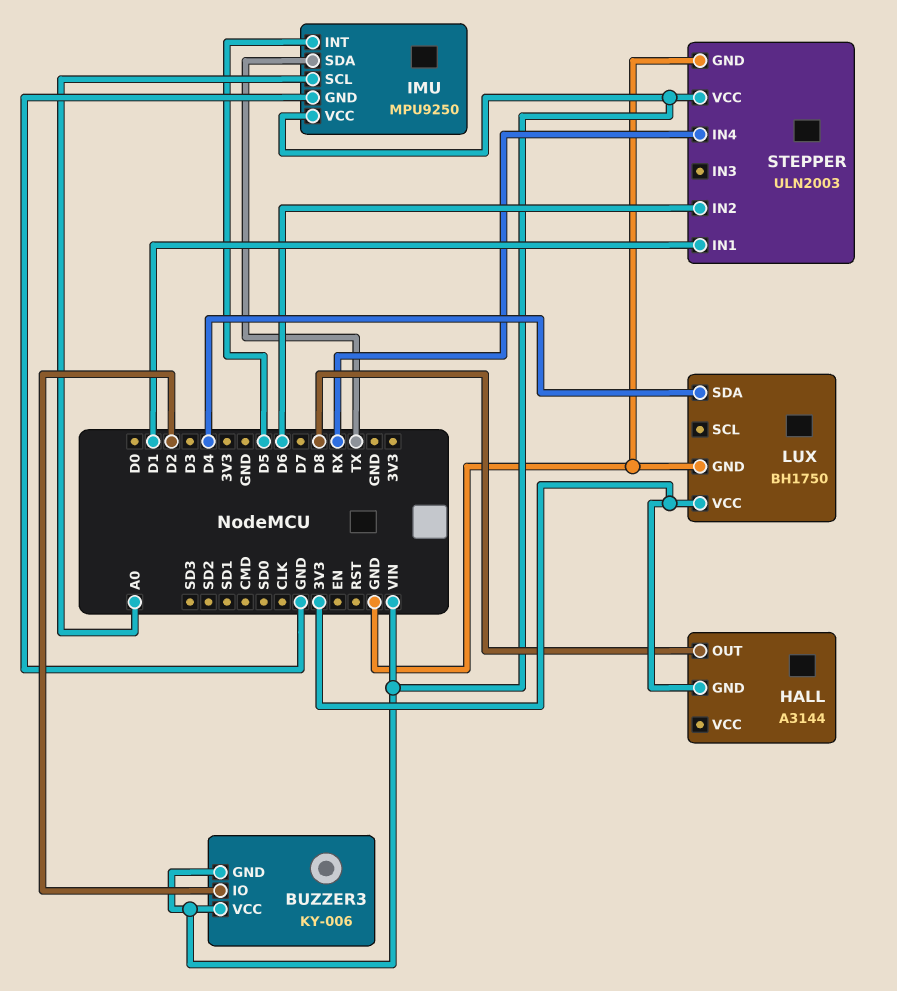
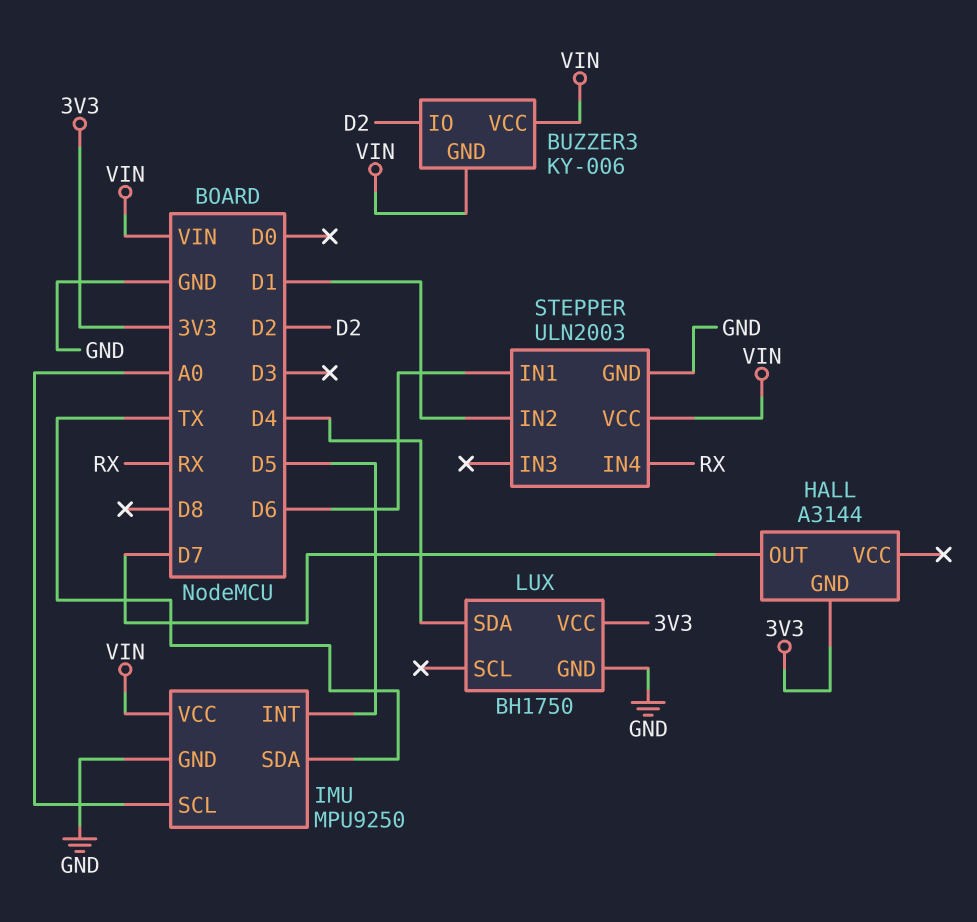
HALL pin OUT: D8 -> D7
STEPPER pin IN1: D1 -> D6
STEPPER pin IN2: D6 -> D1

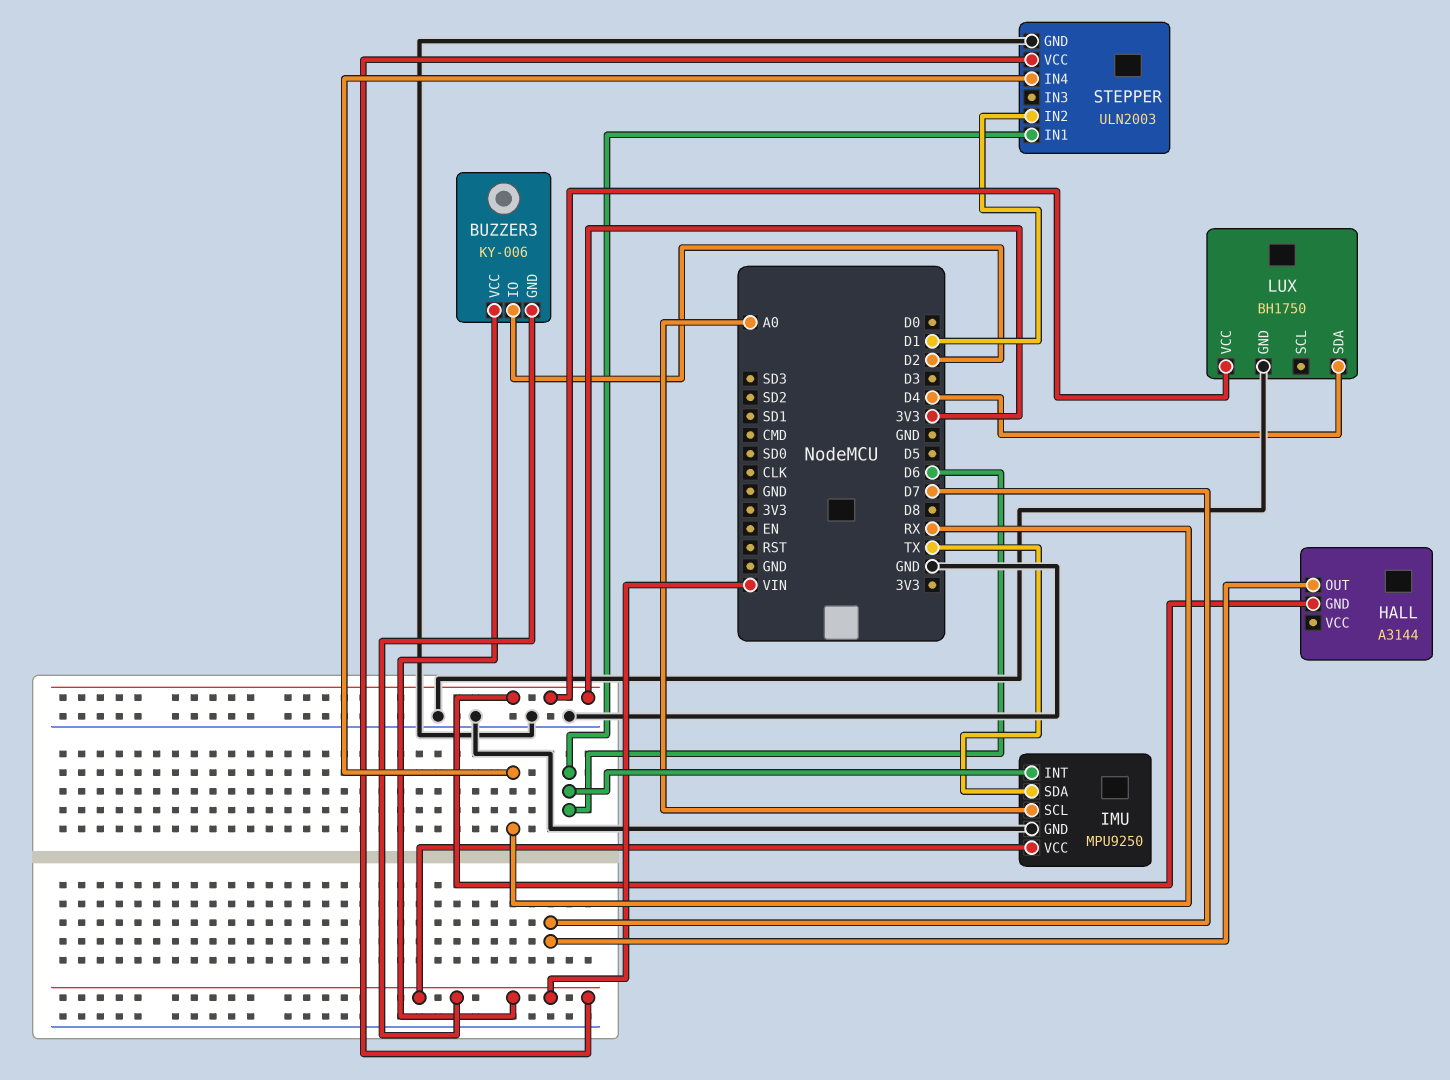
IMU pin INT: D5 -> D6

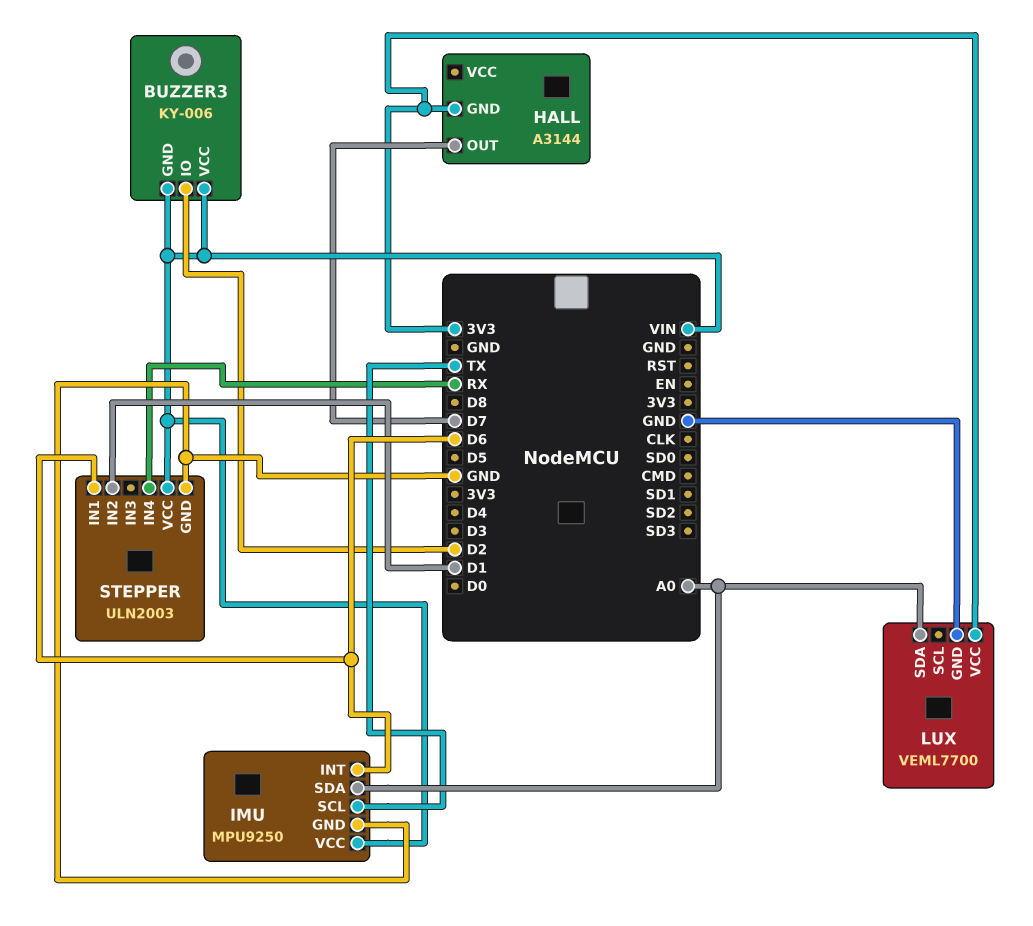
IMU pin SCL: A0 -> TX
IMU pin SDA: TX -> A0
LUX: BH1750 -> VEML7700
LUX pin SDA: D4 -> A0

